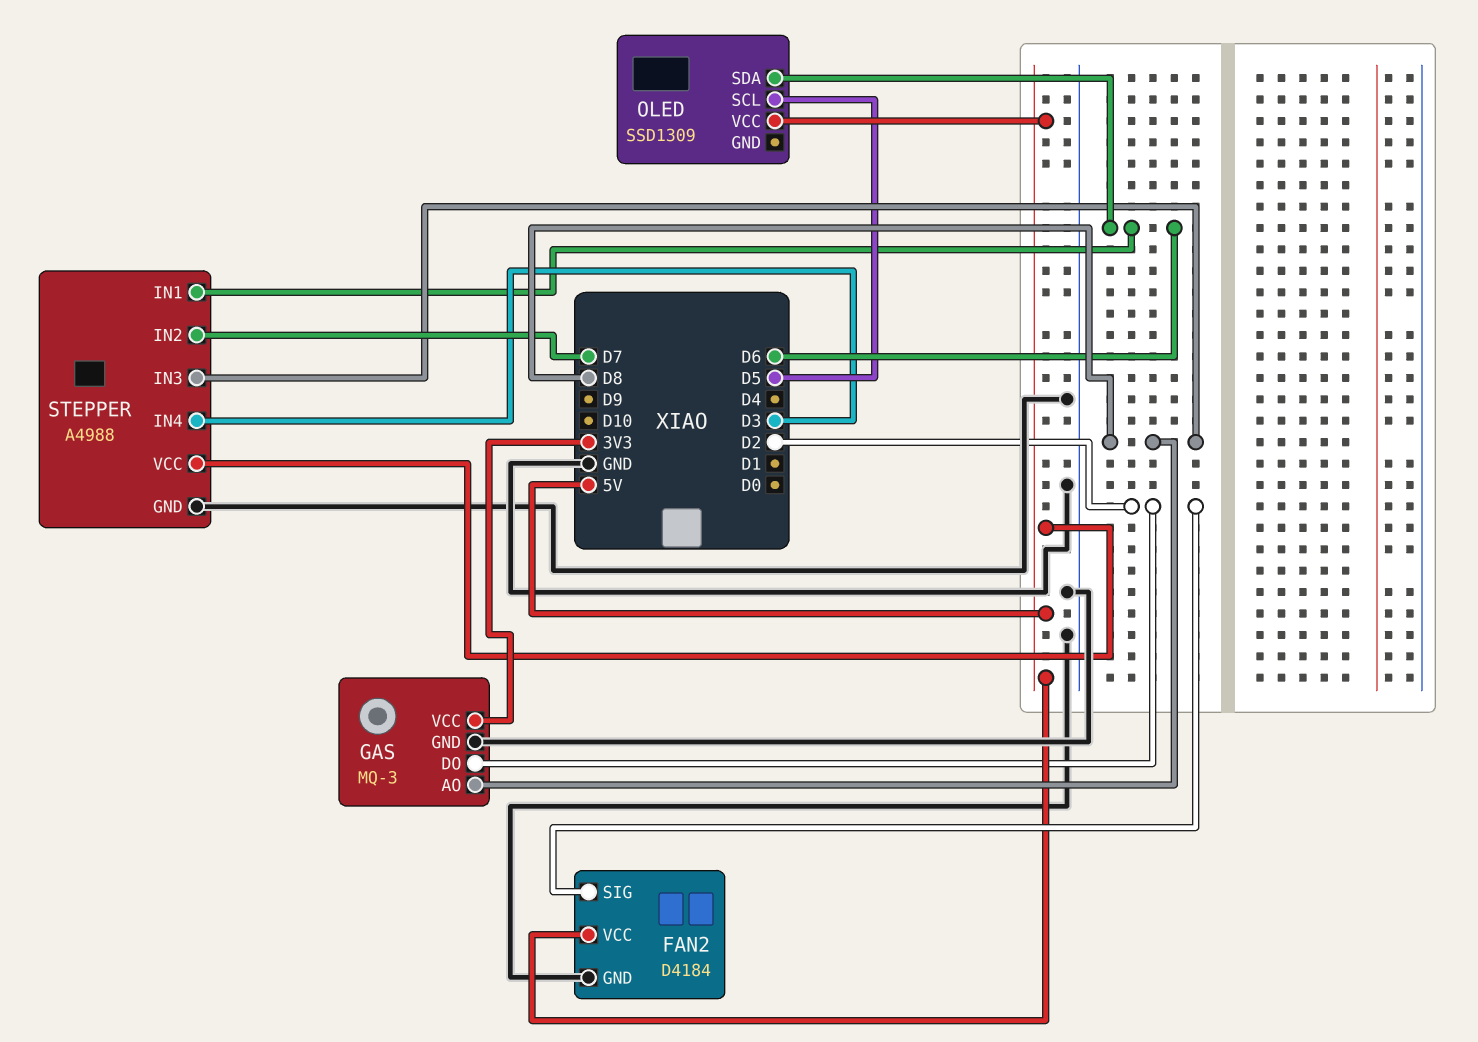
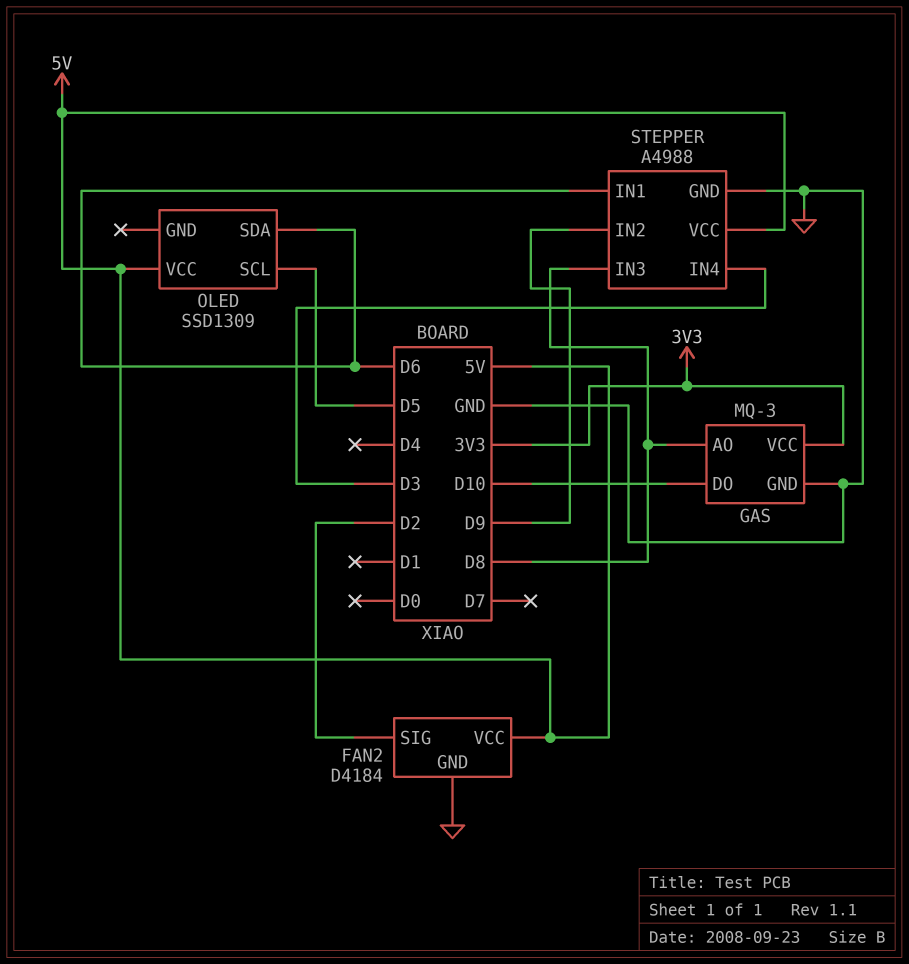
GAS pin DO: D2 -> D10
STEPPER pin IN2: D7 -> D9

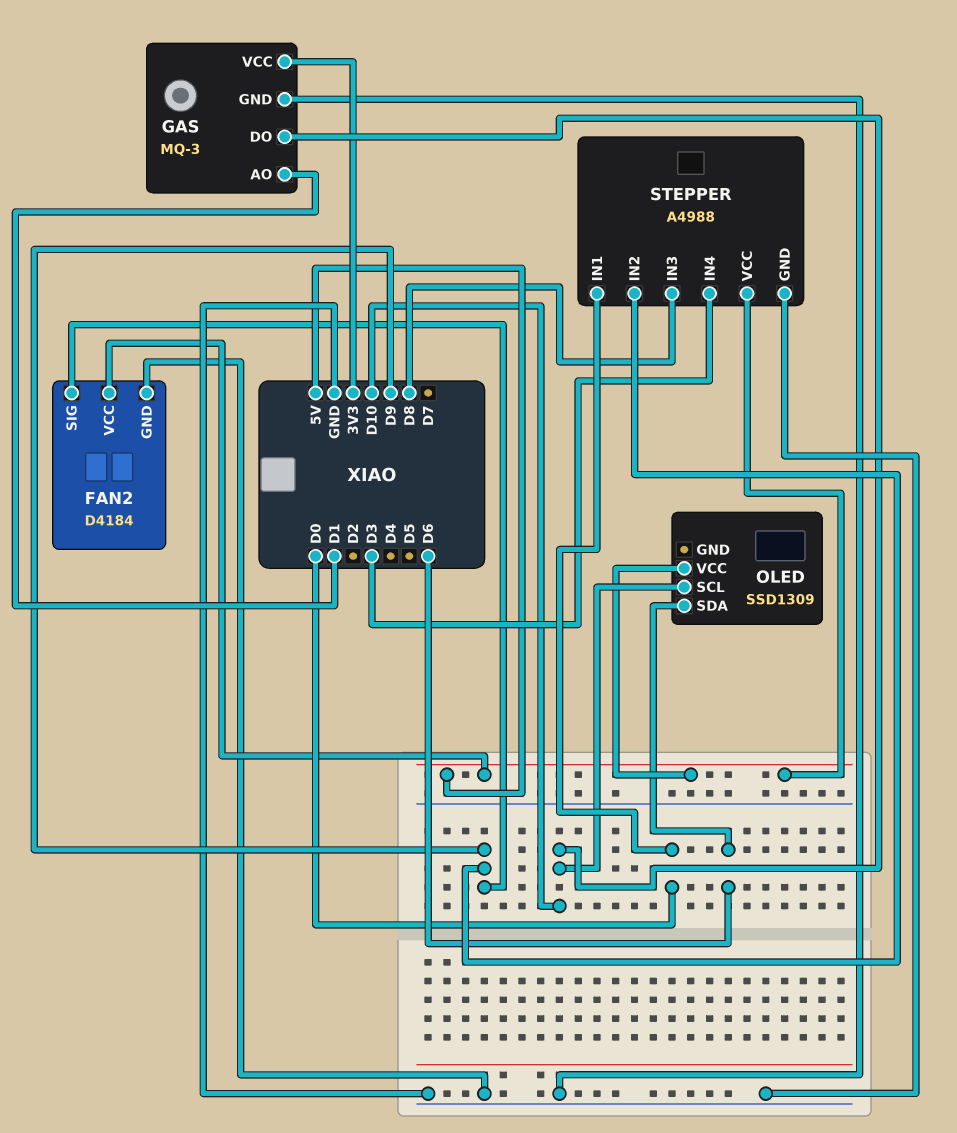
FAN2 pin SIG: D2 -> D9
GAS pin AO: D8 -> D1
OLED pin SCL: D5 -> D10
STEPPER pin IN1: D6 -> D0

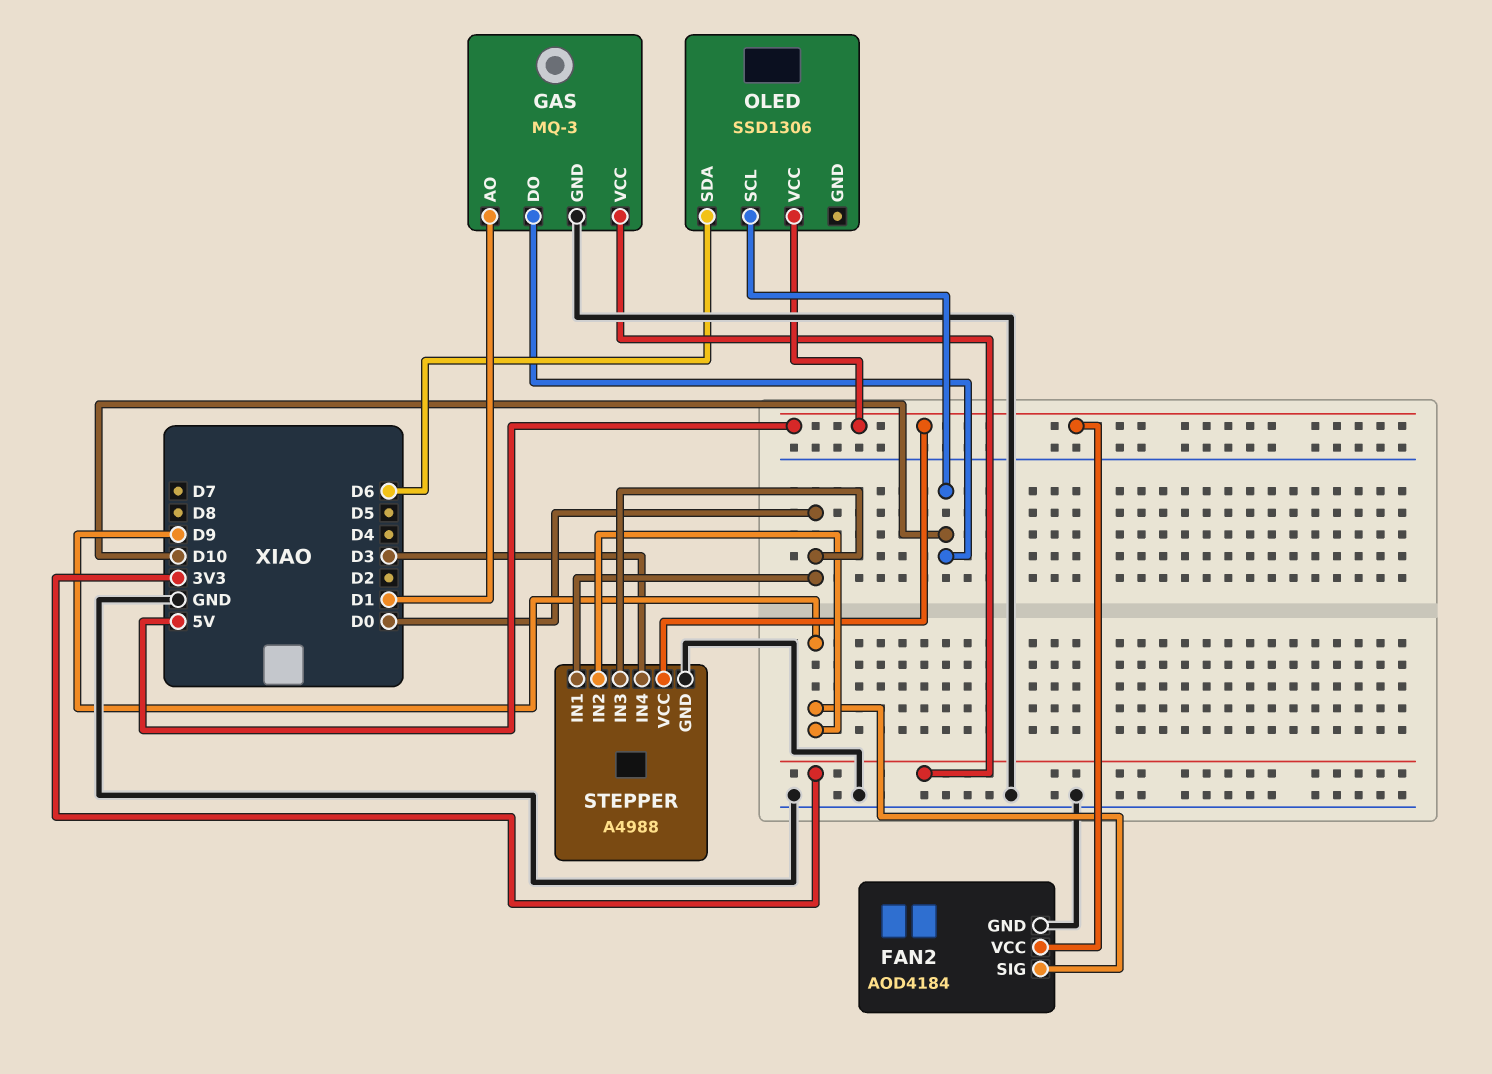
FAN2: D4184 -> AOD4184
OLED: SSD1309 -> SSD1306
STEPPER pin IN3: D8 -> D0

